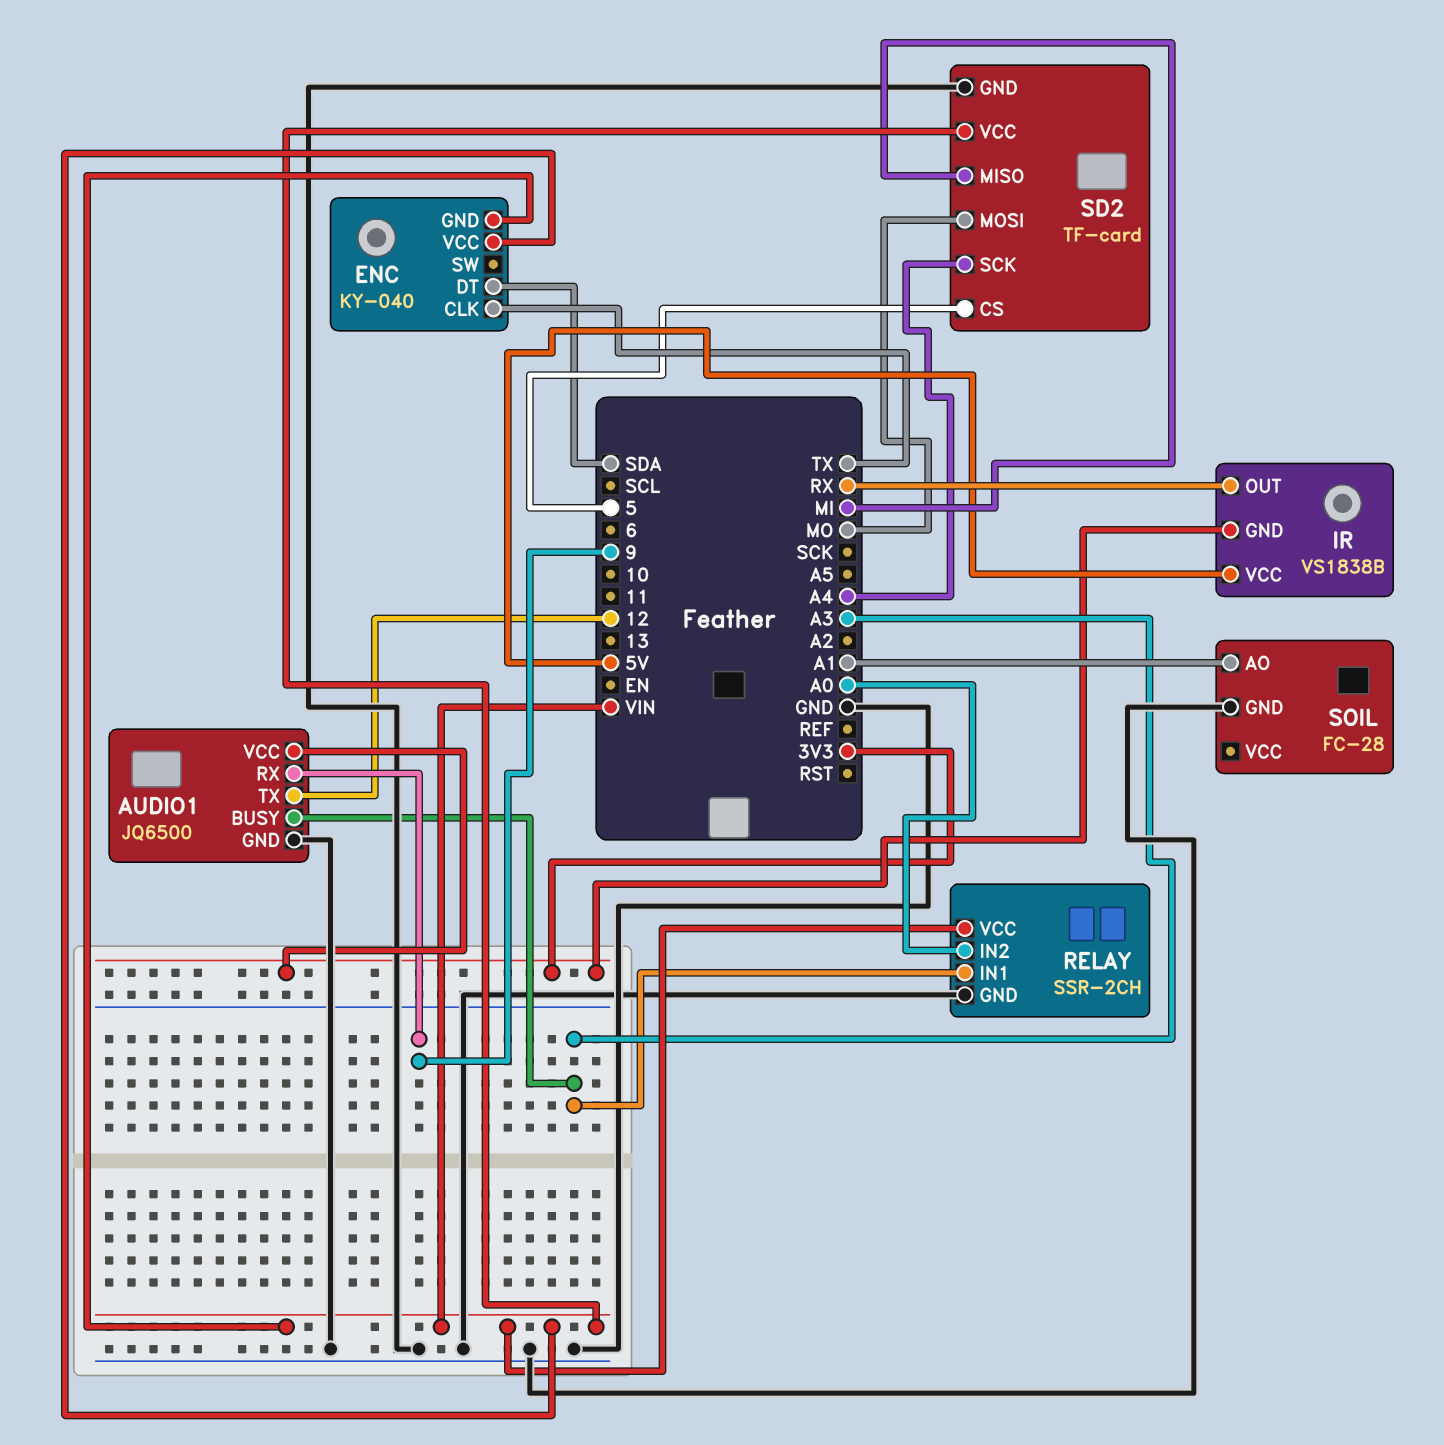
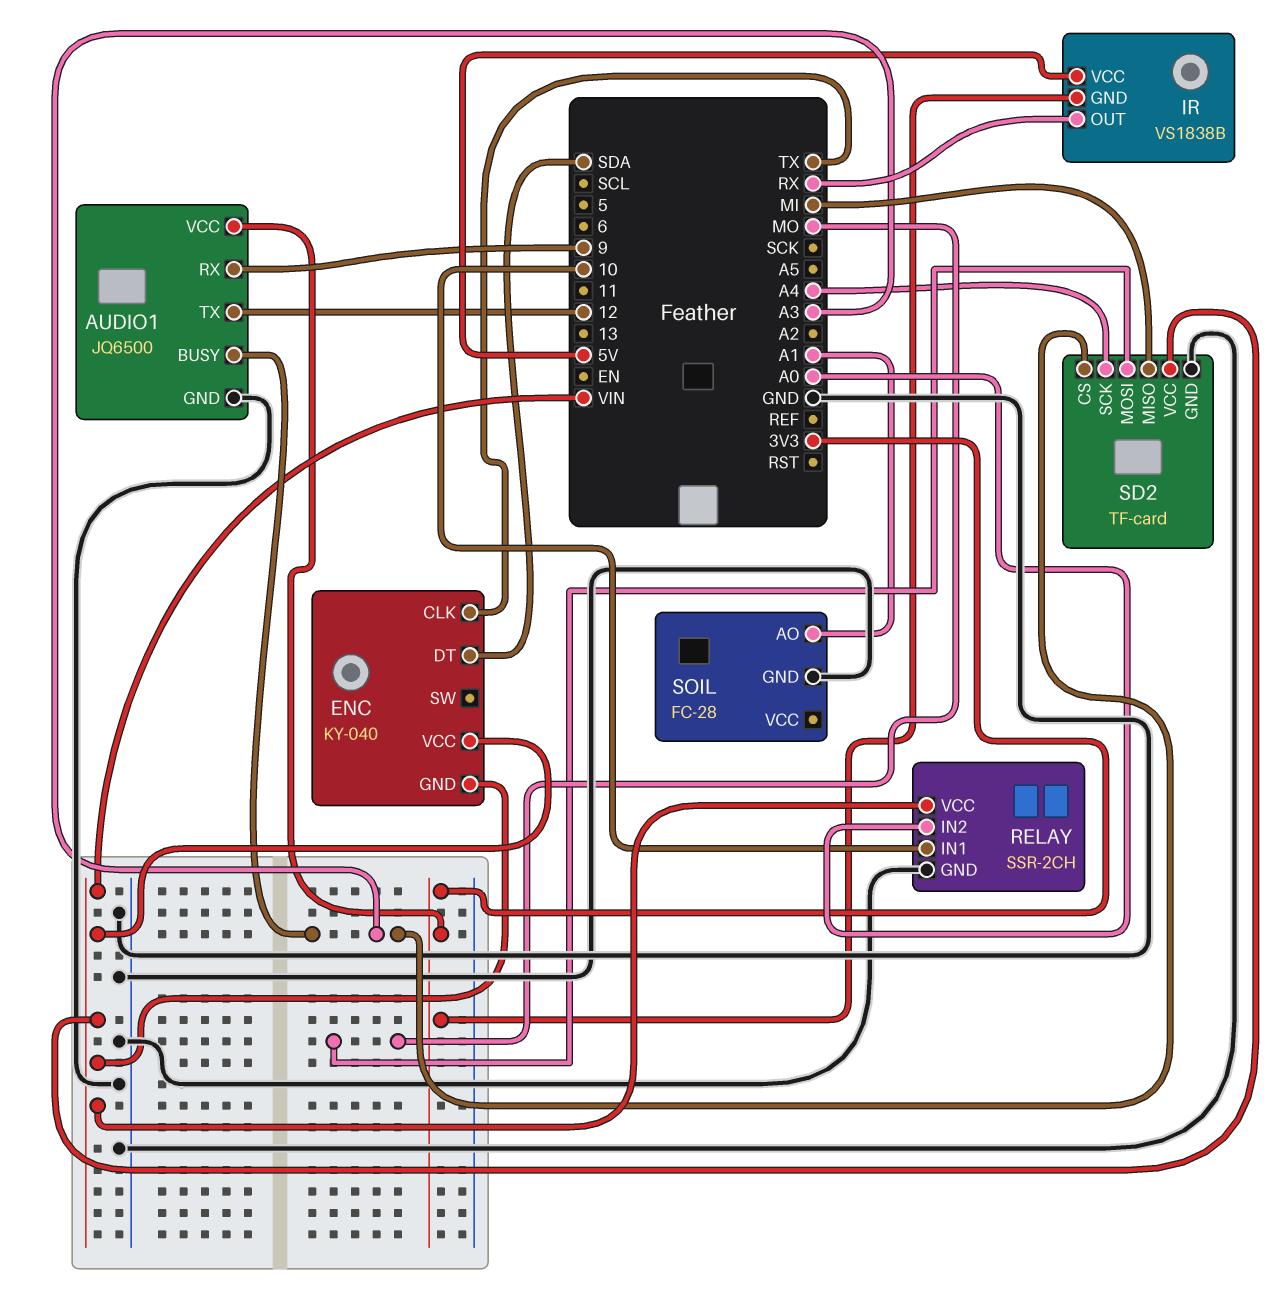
RELAY pin IN1: A3 -> 10
SD2 pin CS: 5 -> A3

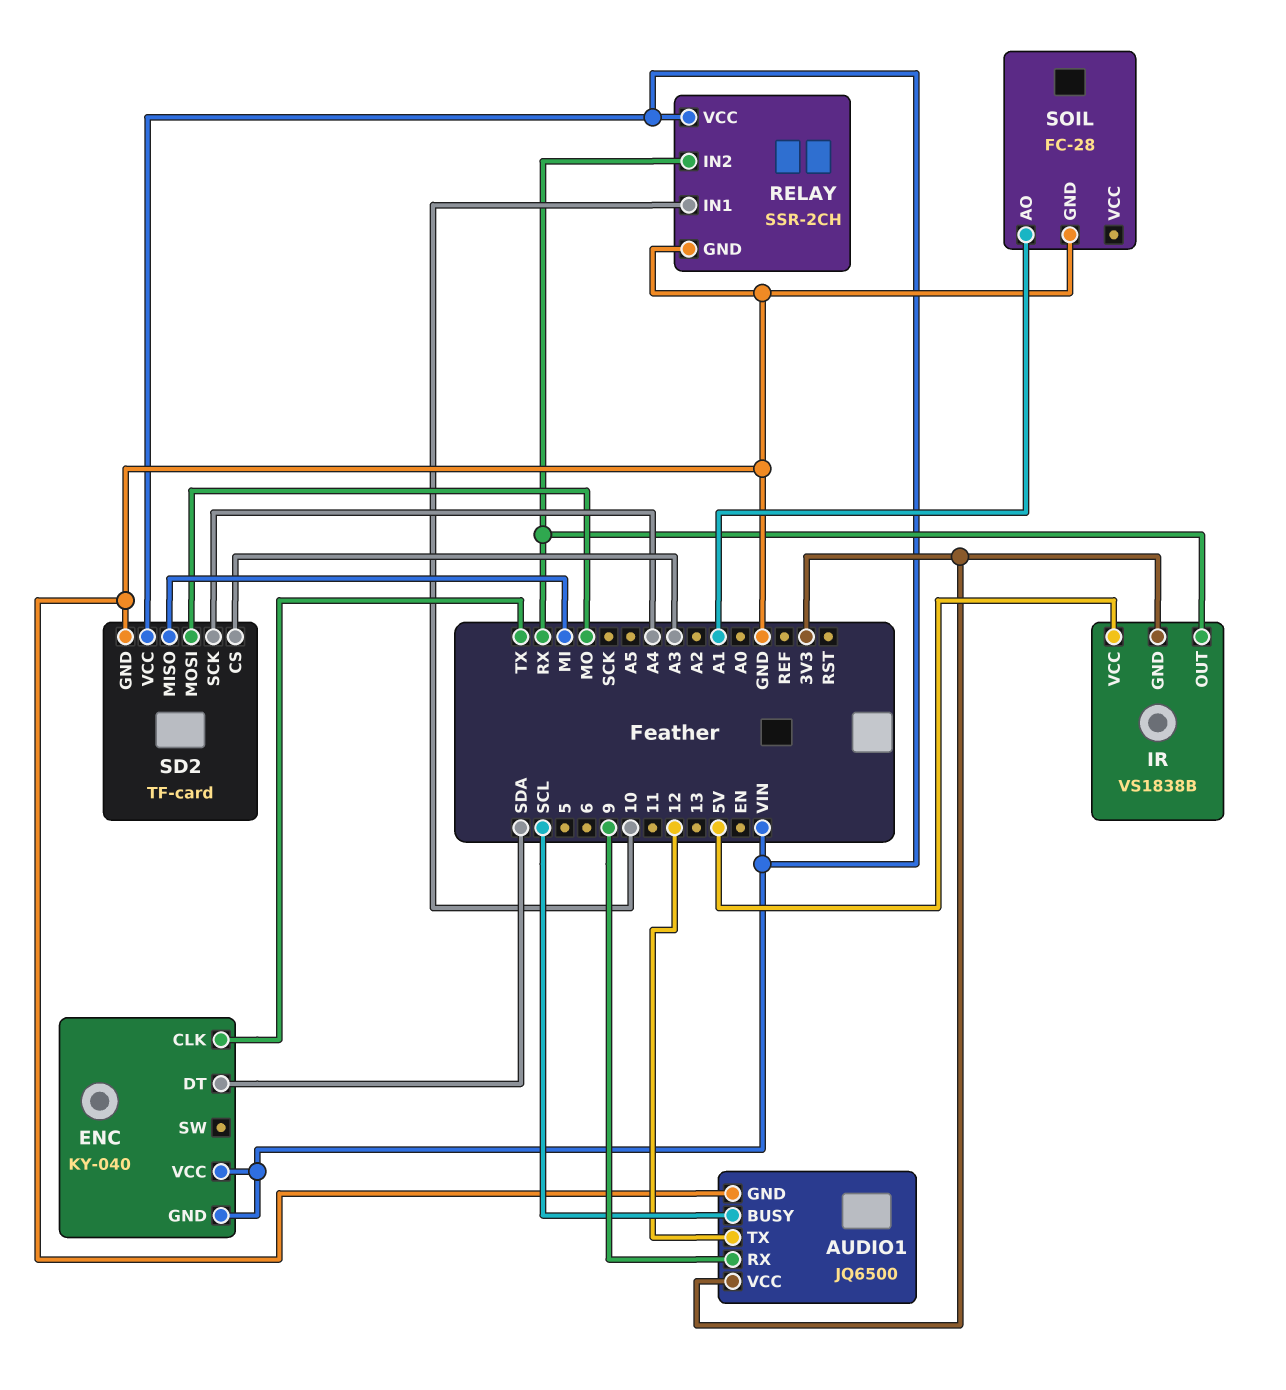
AUDIO1 pin BUSY: A3 -> SCL
RELAY pin IN2: A0 -> RX

